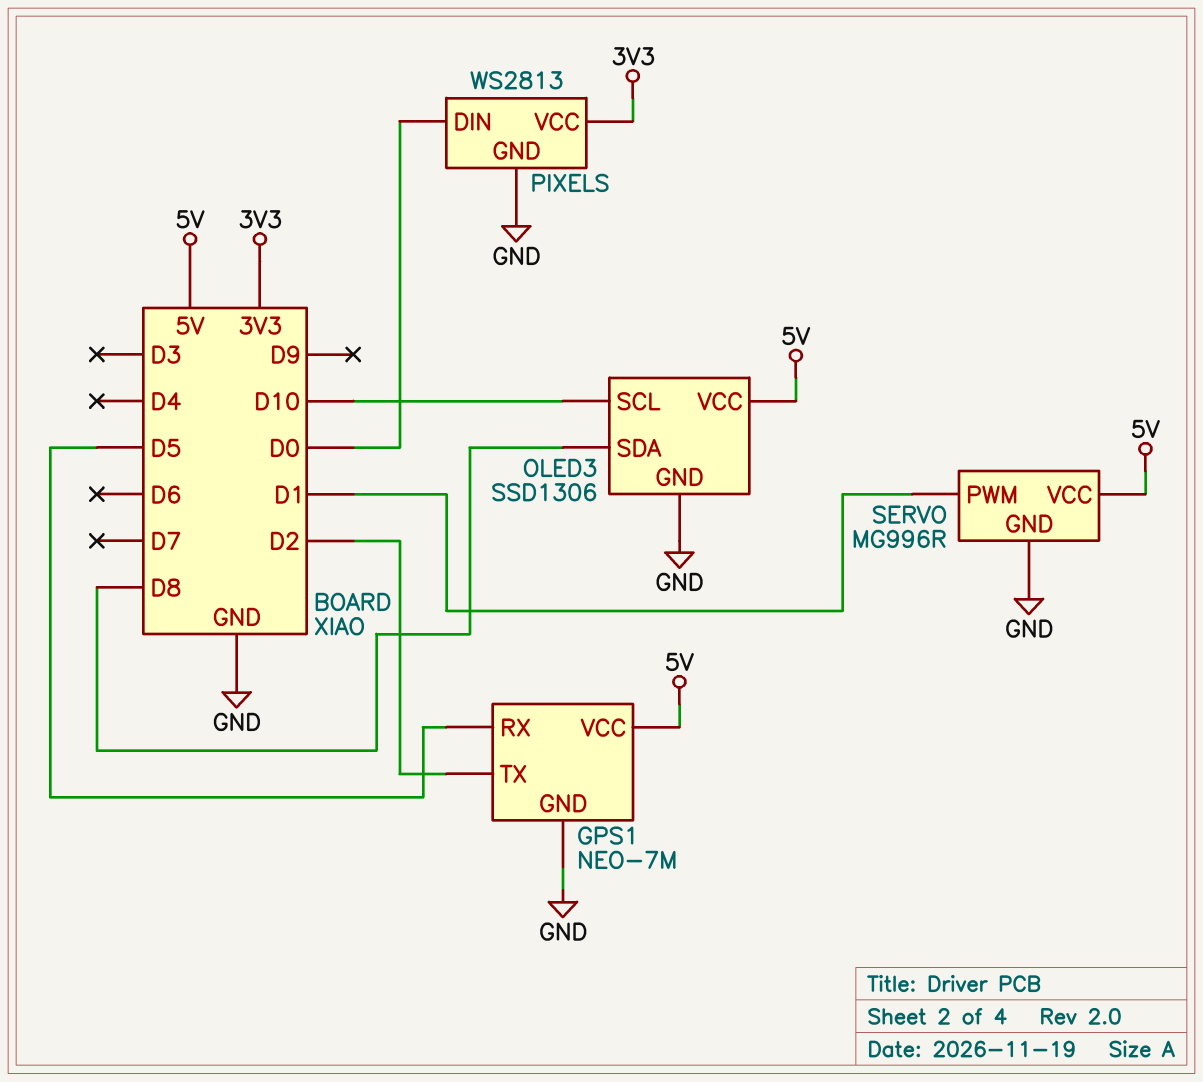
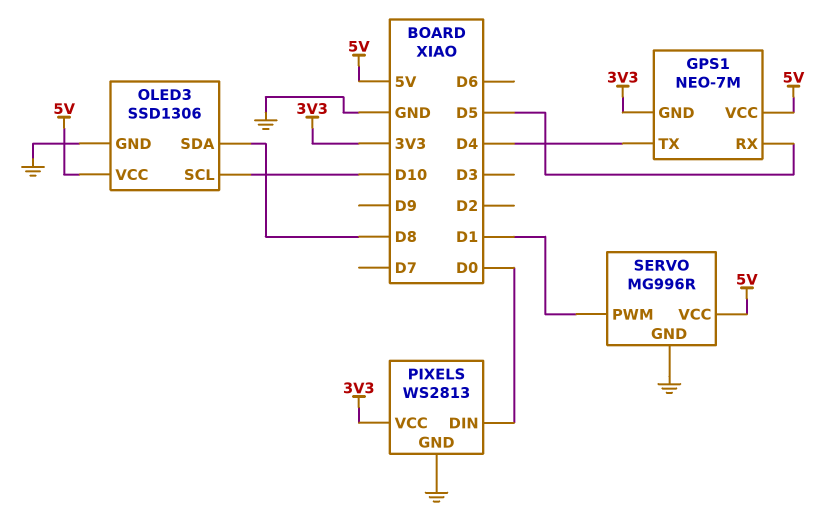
GPS1 pin GND: GND -> 3V3
GPS1 pin TX: D2 -> D4

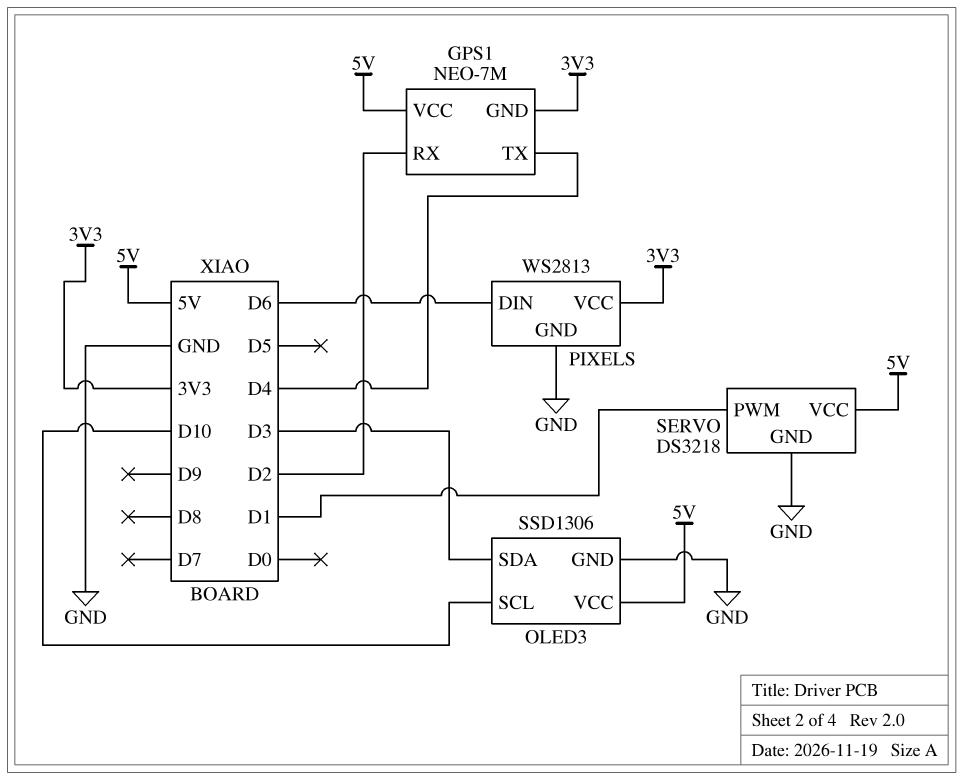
GPS1 pin RX: D5 -> D2
OLED3 pin SDA: D8 -> D3
PIXELS pin DIN: D0 -> D6
SERVO: MG996R -> DS3218

